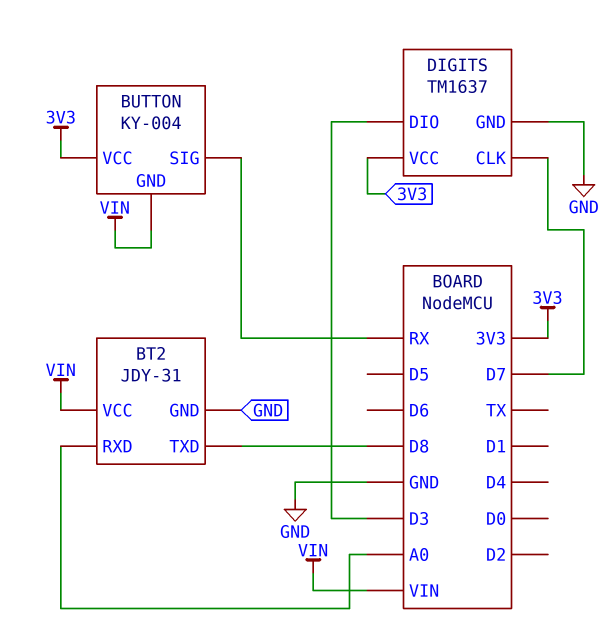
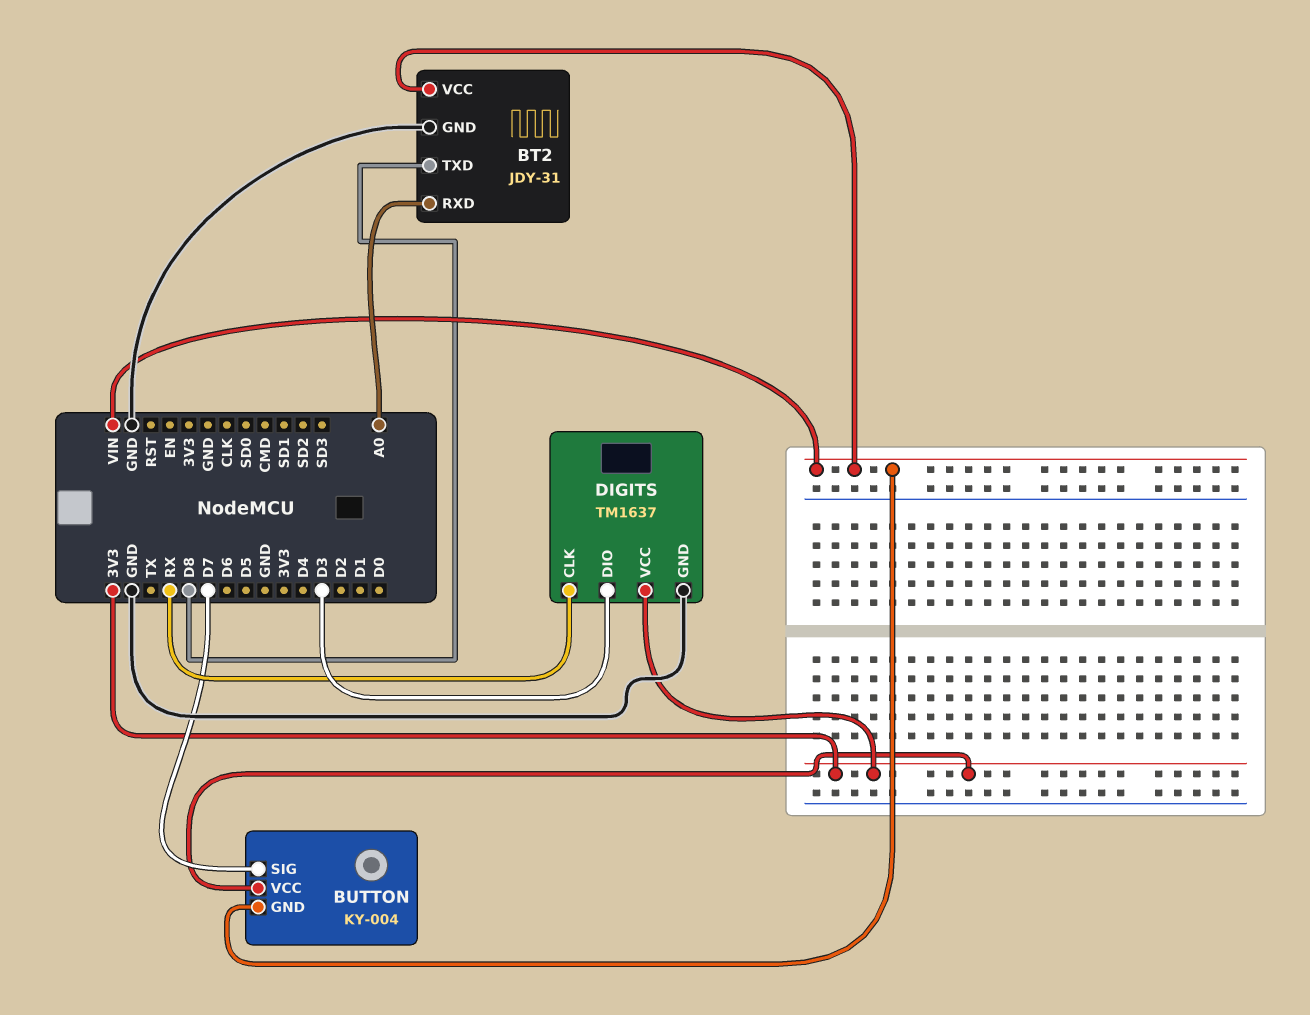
BUTTON pin SIG: RX -> D7
DIGITS pin CLK: D7 -> RX

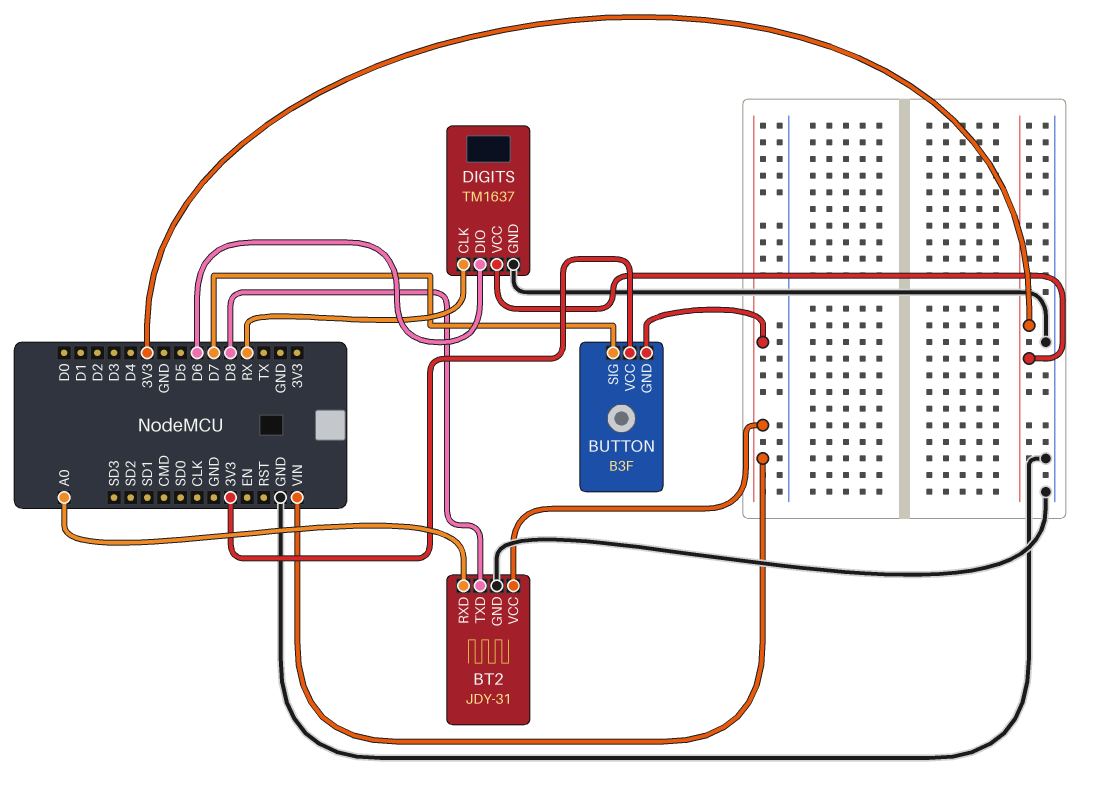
BUTTON: KY-004 -> B3F
DIGITS pin DIO: D3 -> D6

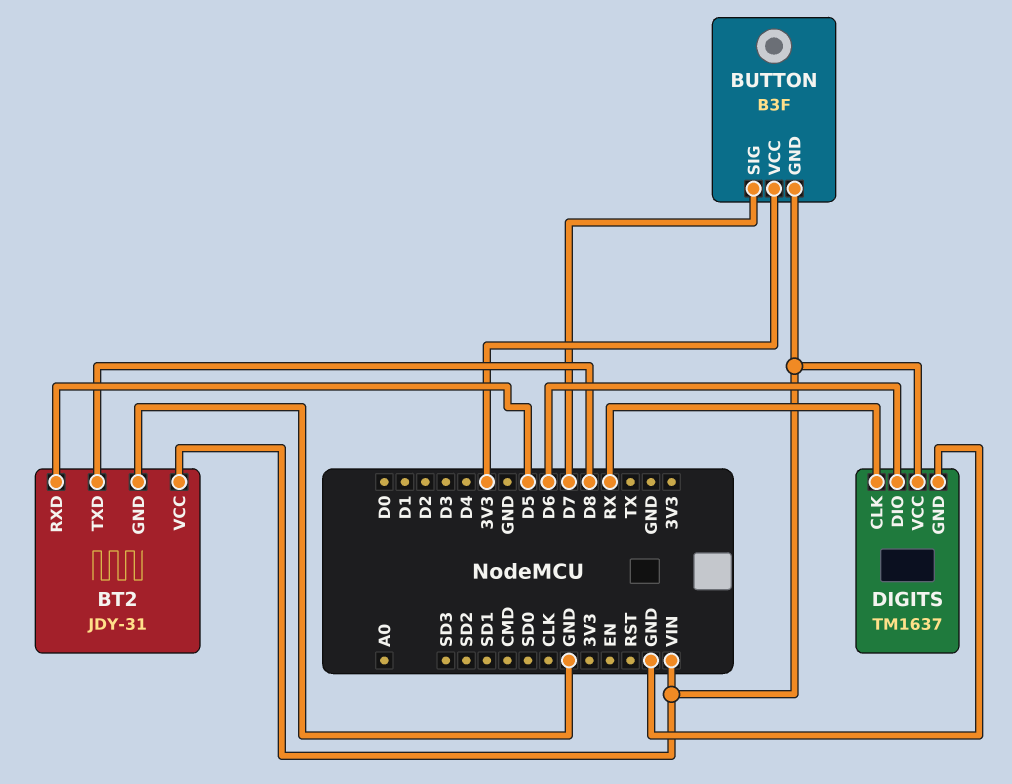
BT2 pin RXD: A0 -> D5
DIGITS pin VCC: 3V3 -> VIN

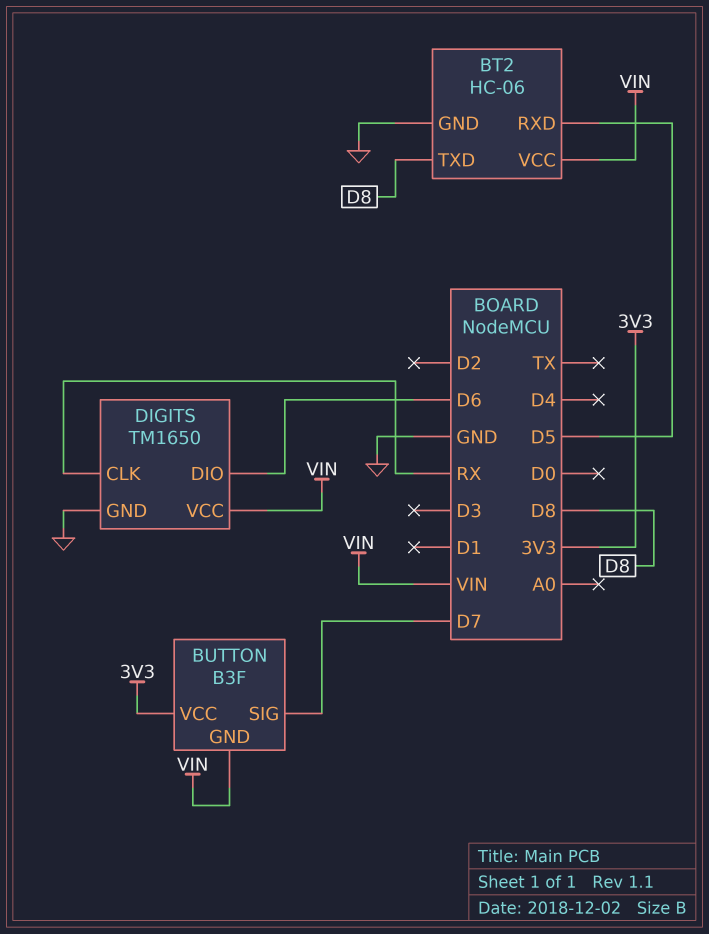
BT2: JDY-31 -> HC-06
DIGITS: TM1637 -> TM1650

